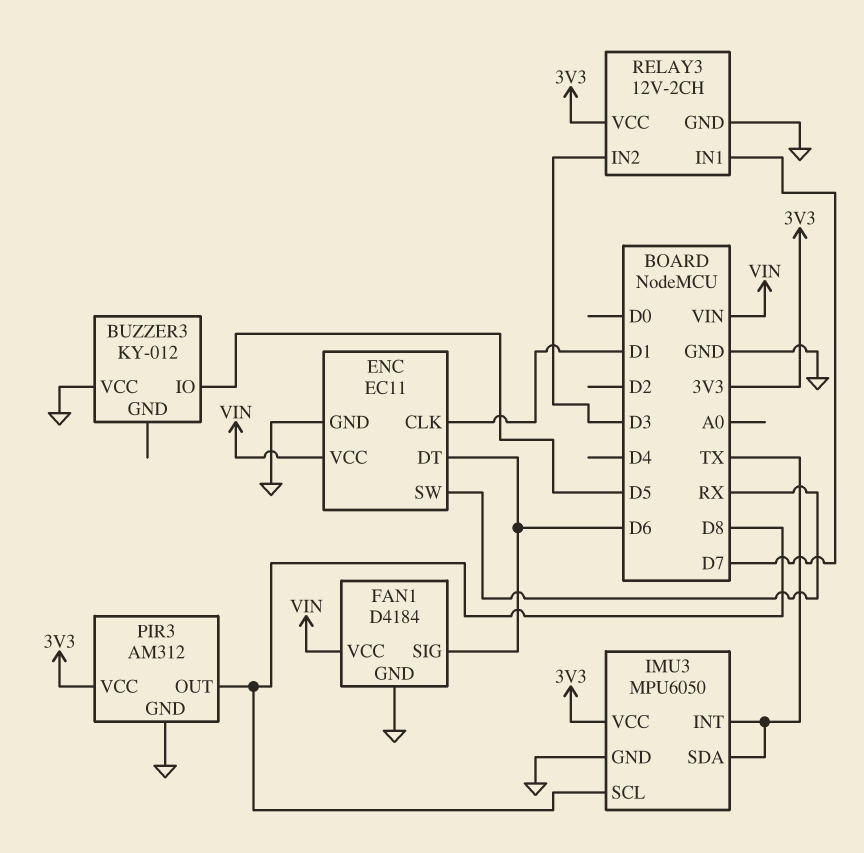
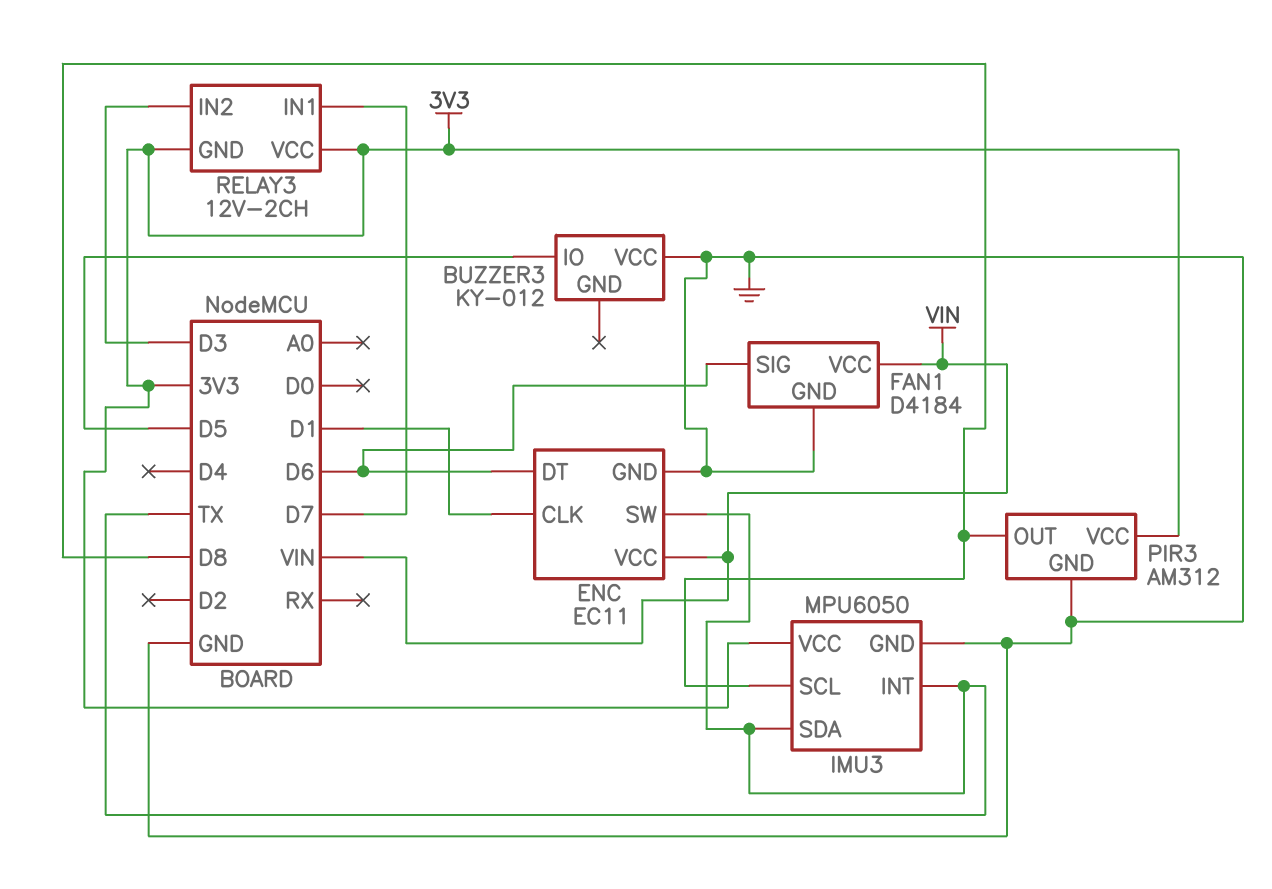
ENC pin SW: RX -> TX
RELAY3 pin GND: GND -> 3V3

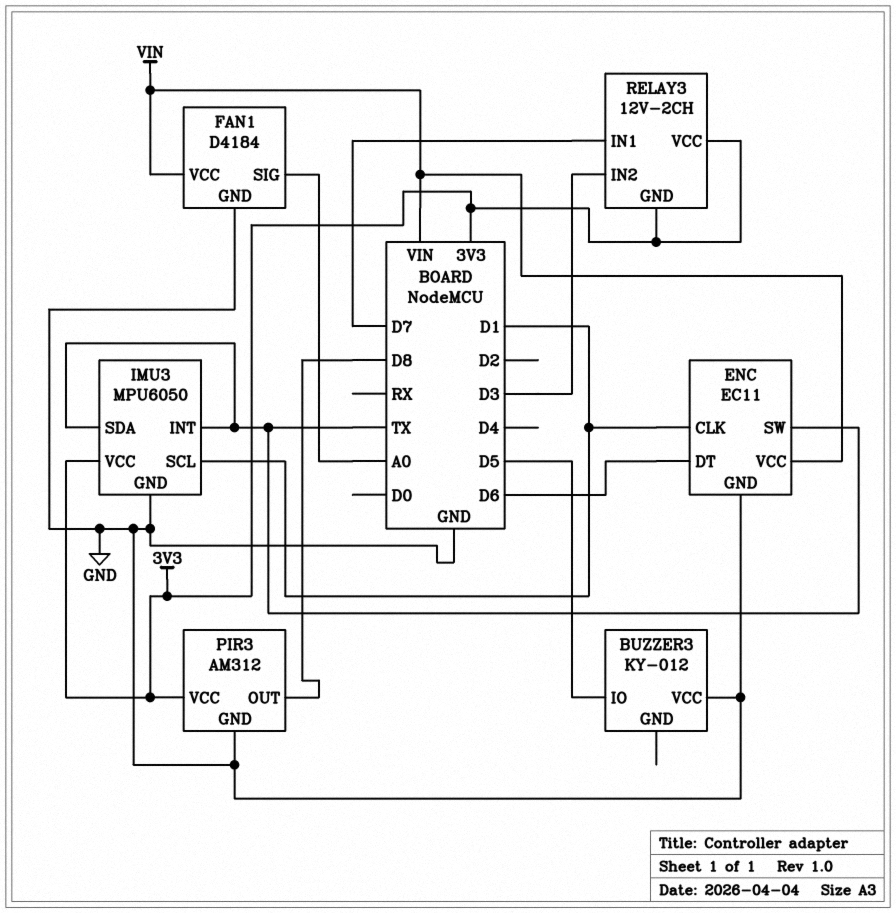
FAN1 pin SIG: D6 -> A0
IMU3 pin SCL: D8 -> D1

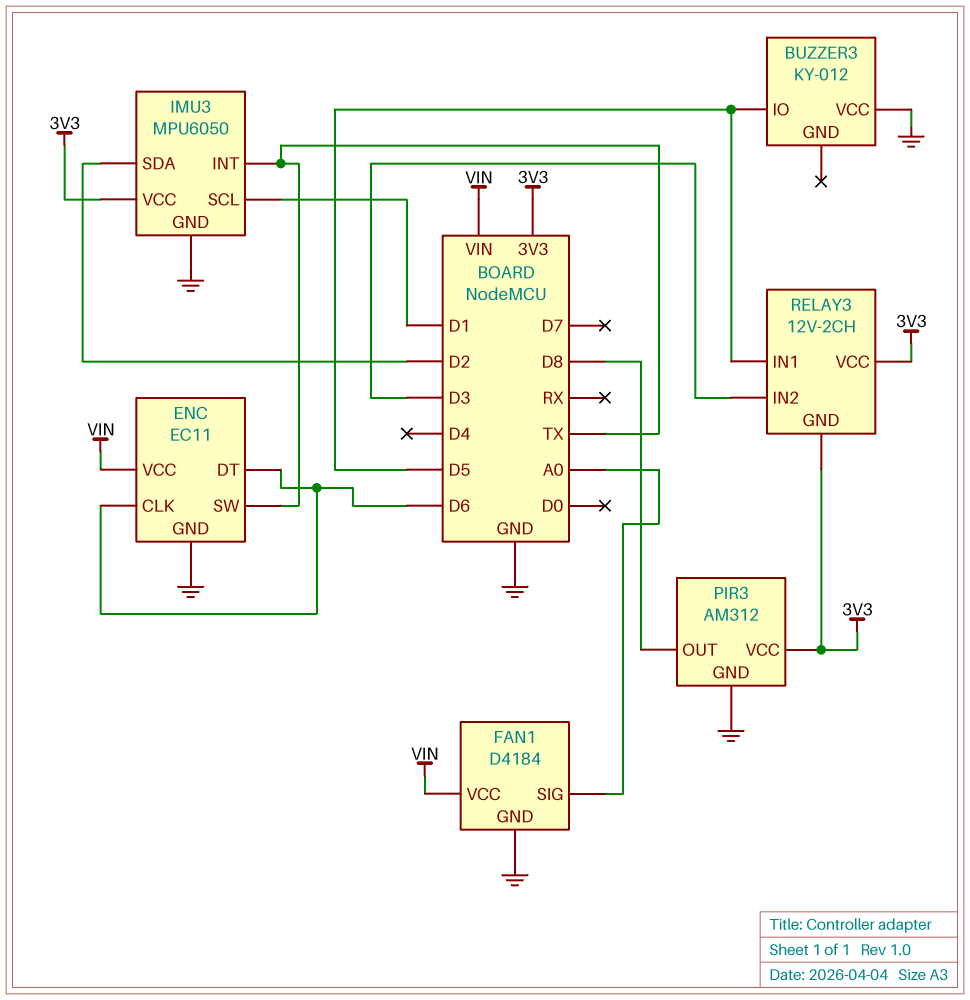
ENC pin CLK: D1 -> D6
IMU3 pin SDA: TX -> D2
RELAY3 pin IN1: D7 -> D5

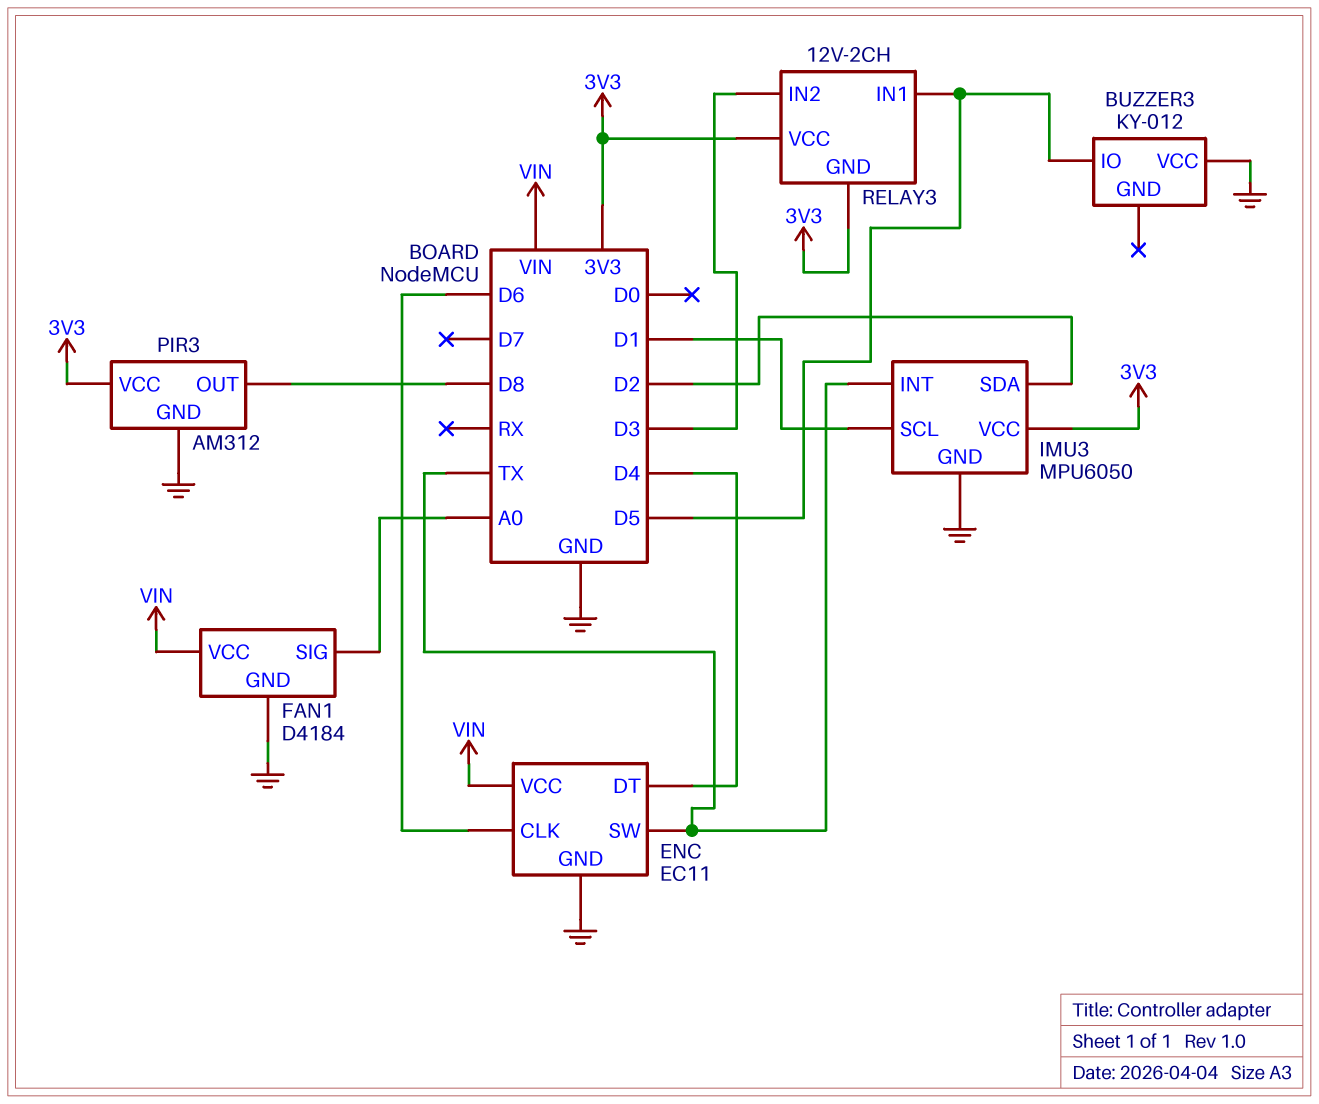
ENC pin DT: D6 -> D4

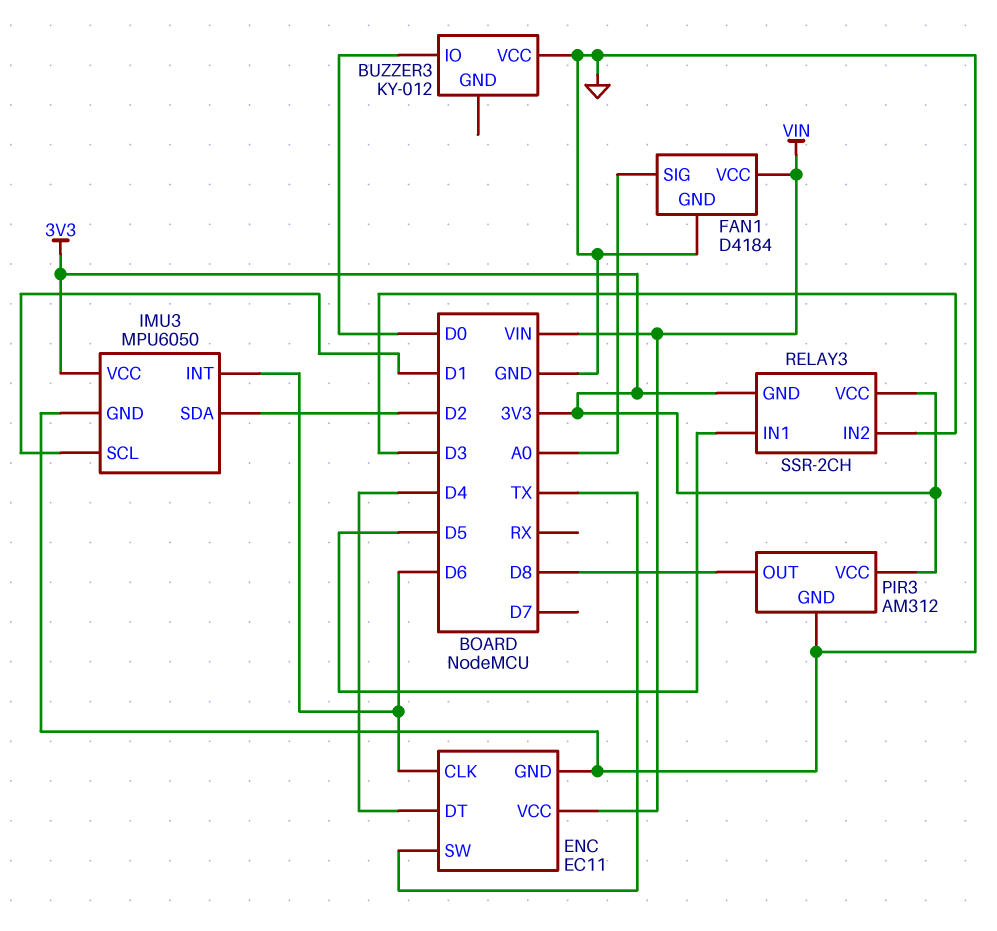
BUZZER3 pin IO: D5 -> D0
IMU3 pin INT: TX -> D6
RELAY3: 12V-2CH -> SSR-2CH

